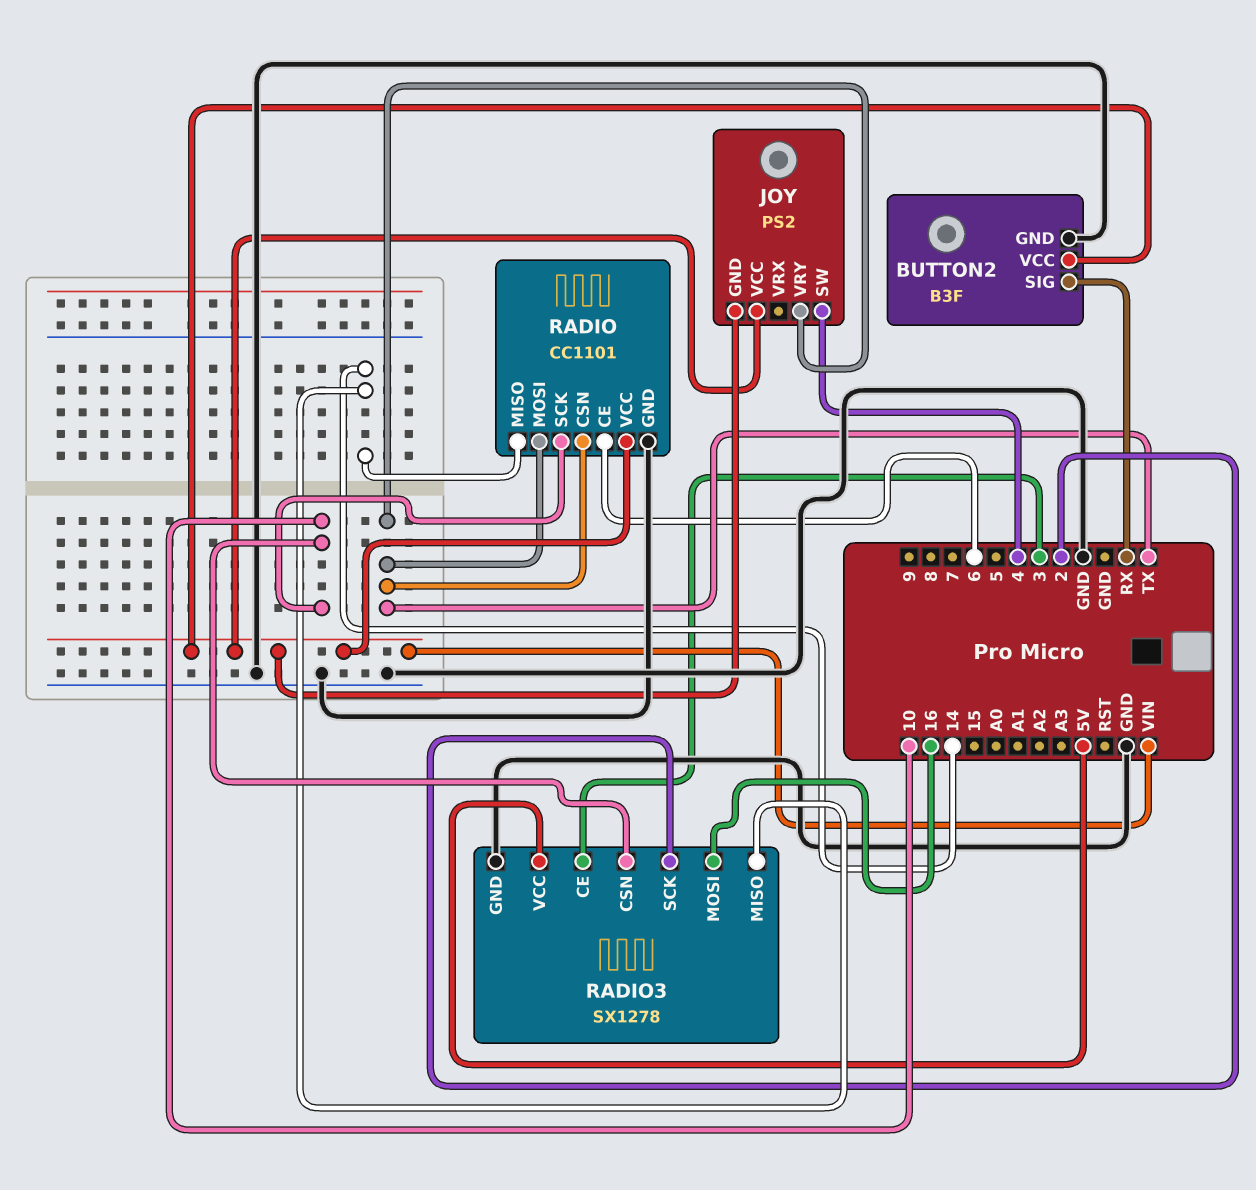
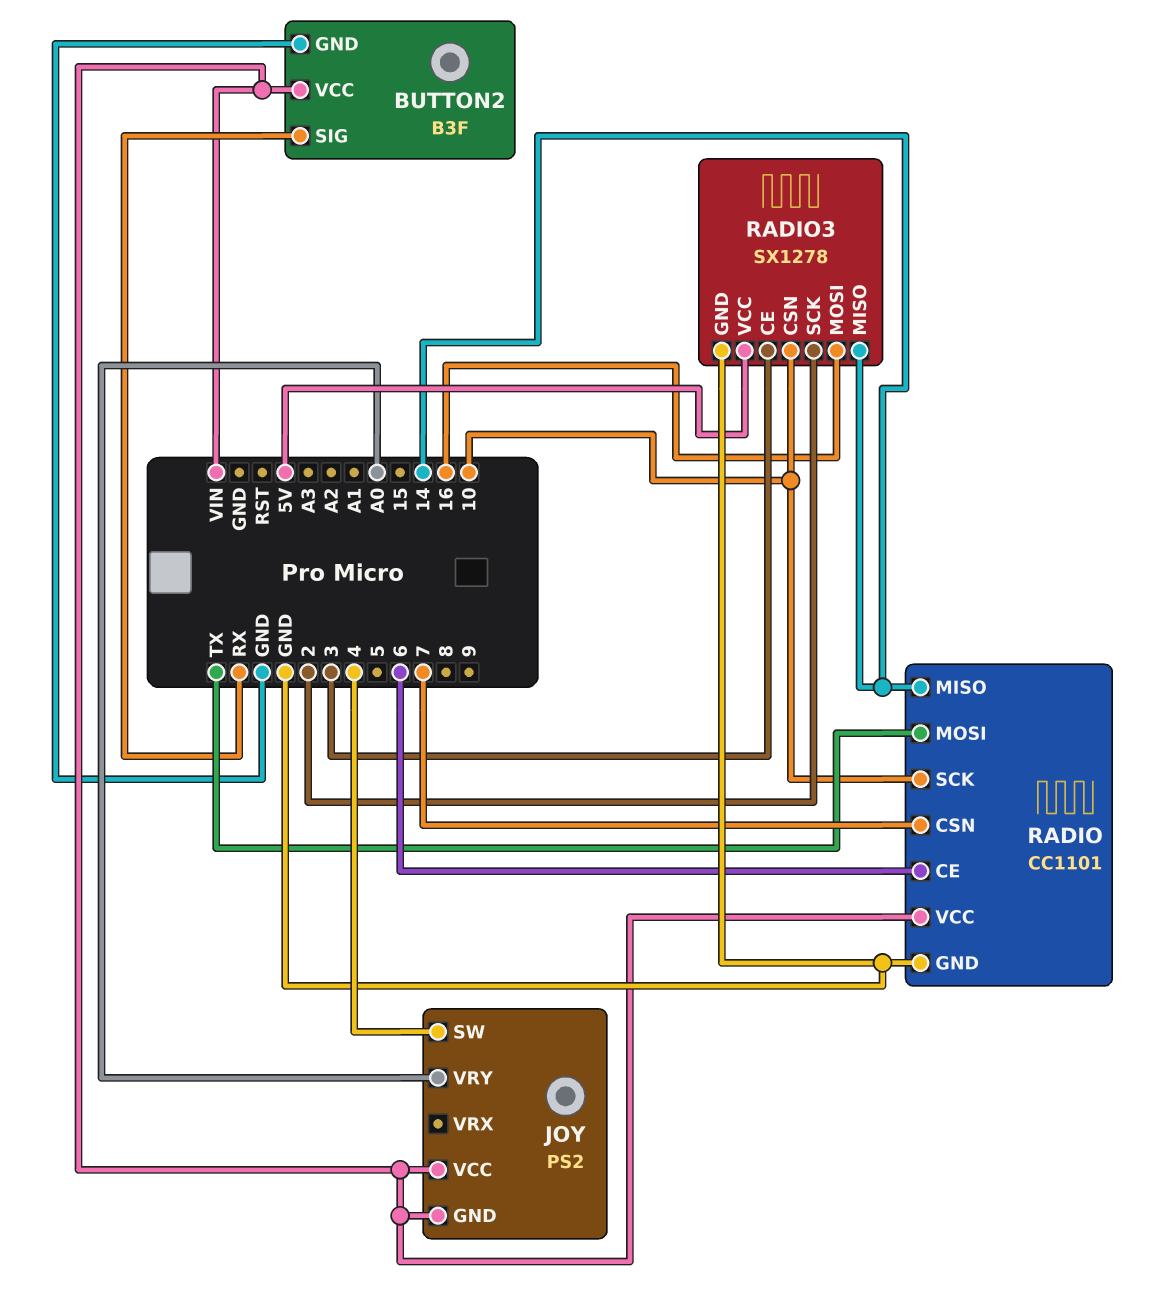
JOY pin VRY: TX -> A0
RADIO pin CSN: TX -> 7

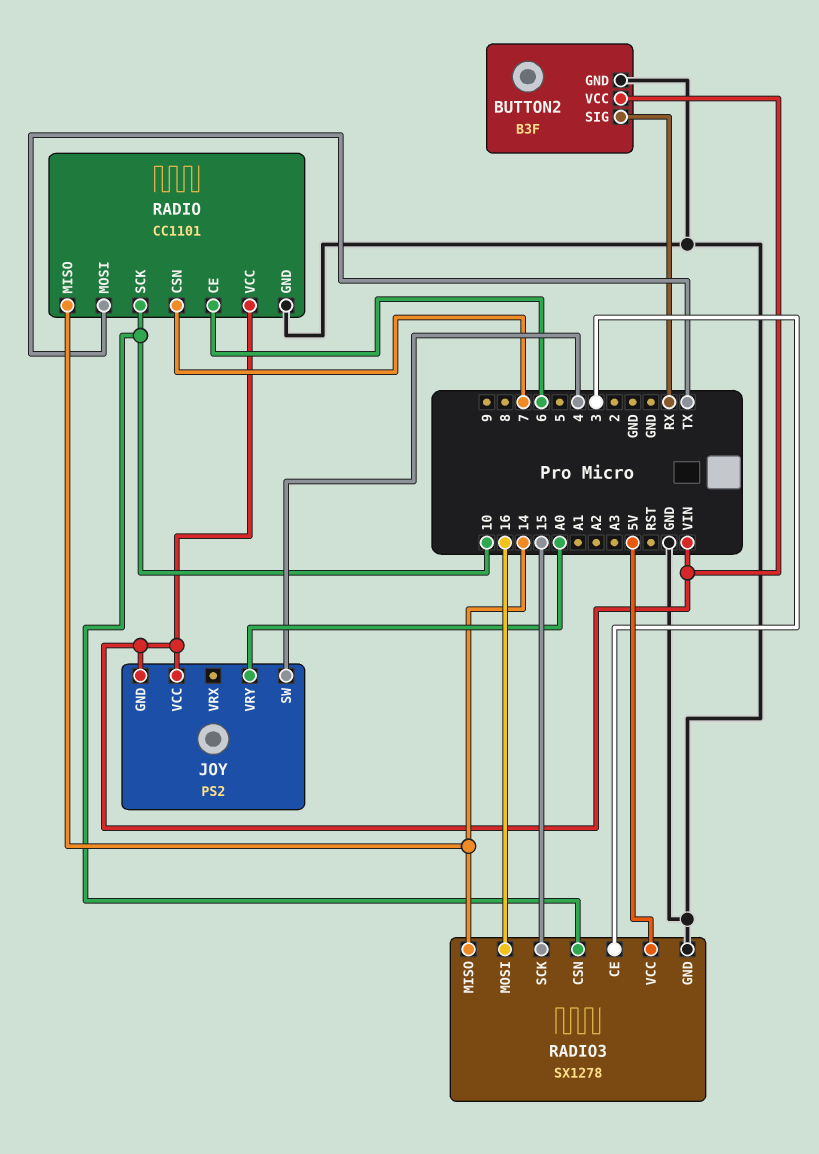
RADIO3 pin SCK: 2 -> 15

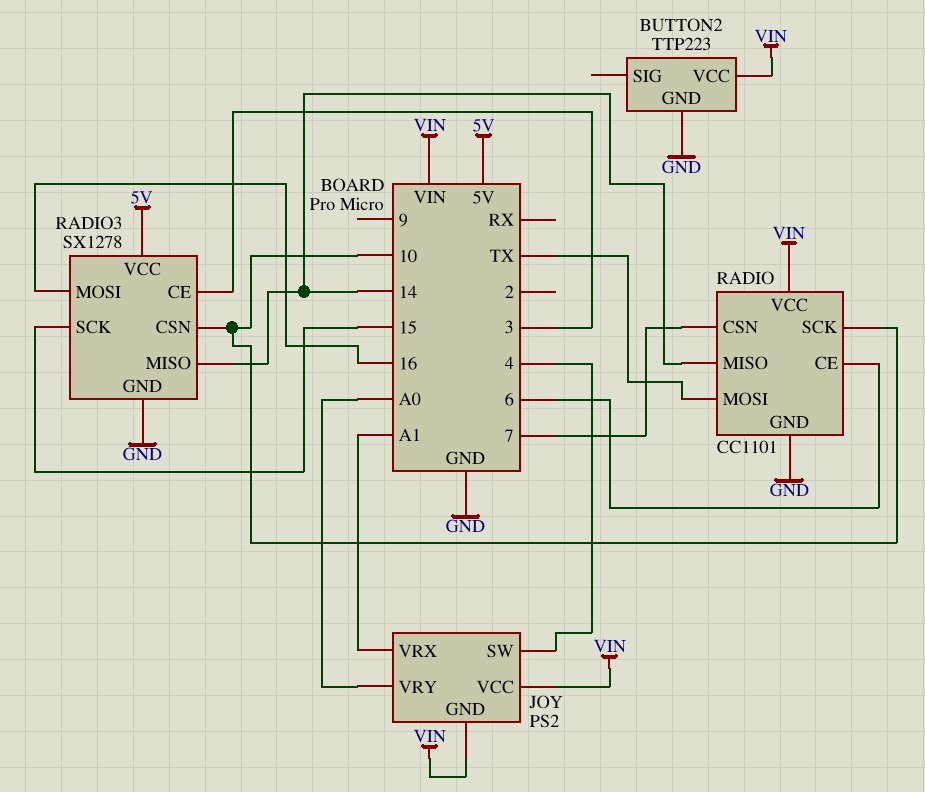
BUTTON2: B3F -> TTP223
BUTTON2 pin SIG: RX -> none
JOY pin VRX: none -> A1

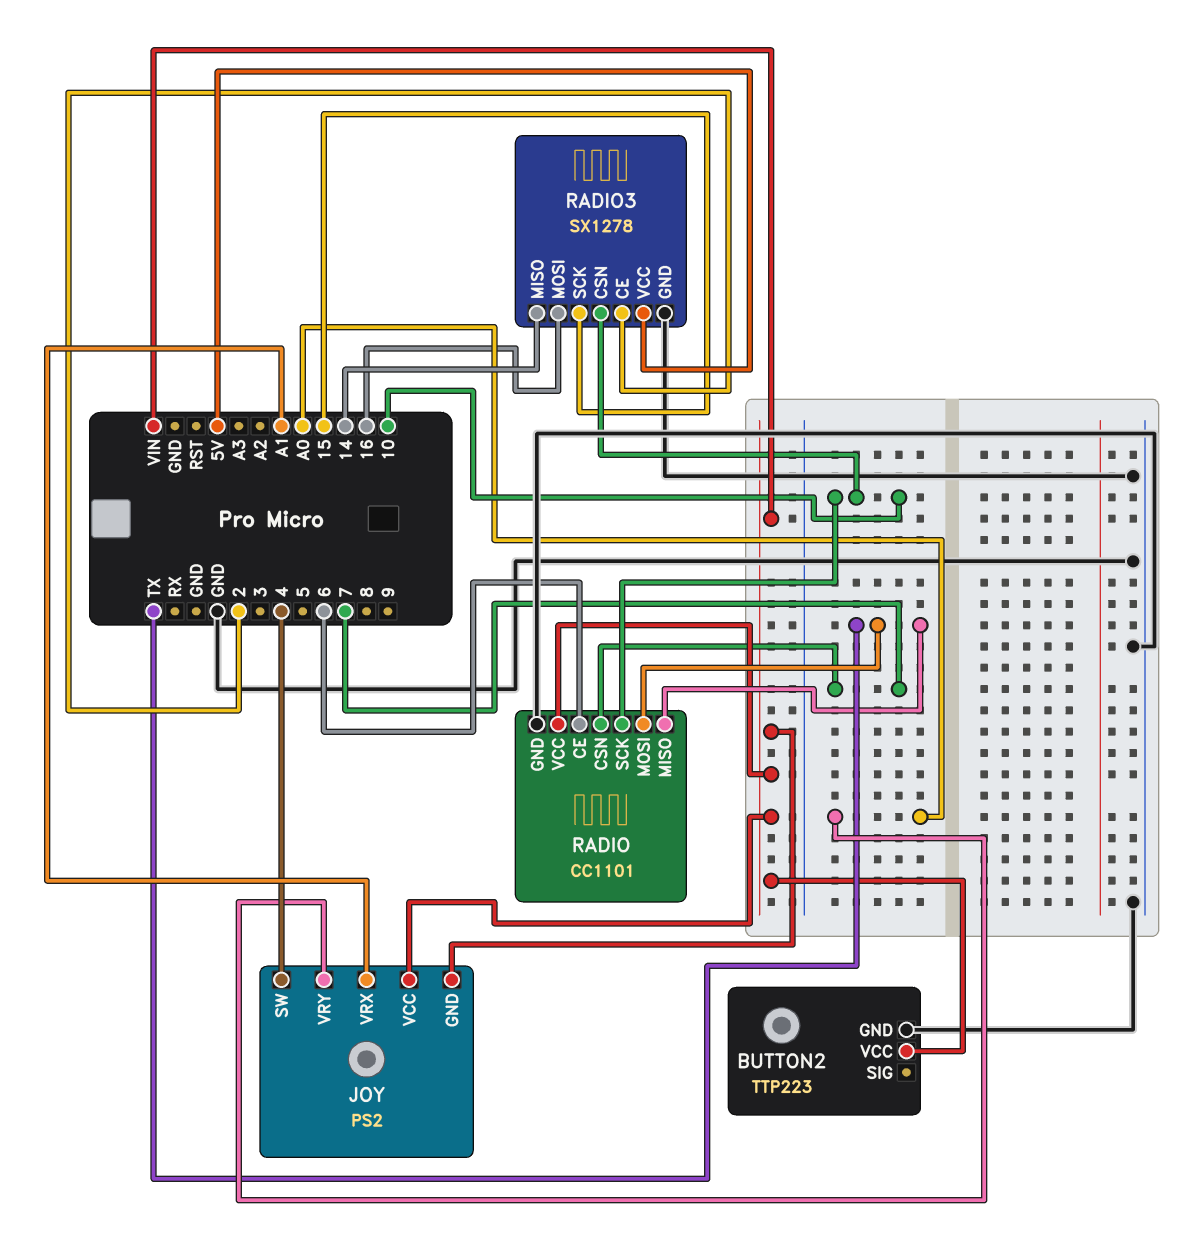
RADIO pin MISO: 14 -> TX
RADIO3 pin CE: 3 -> 2

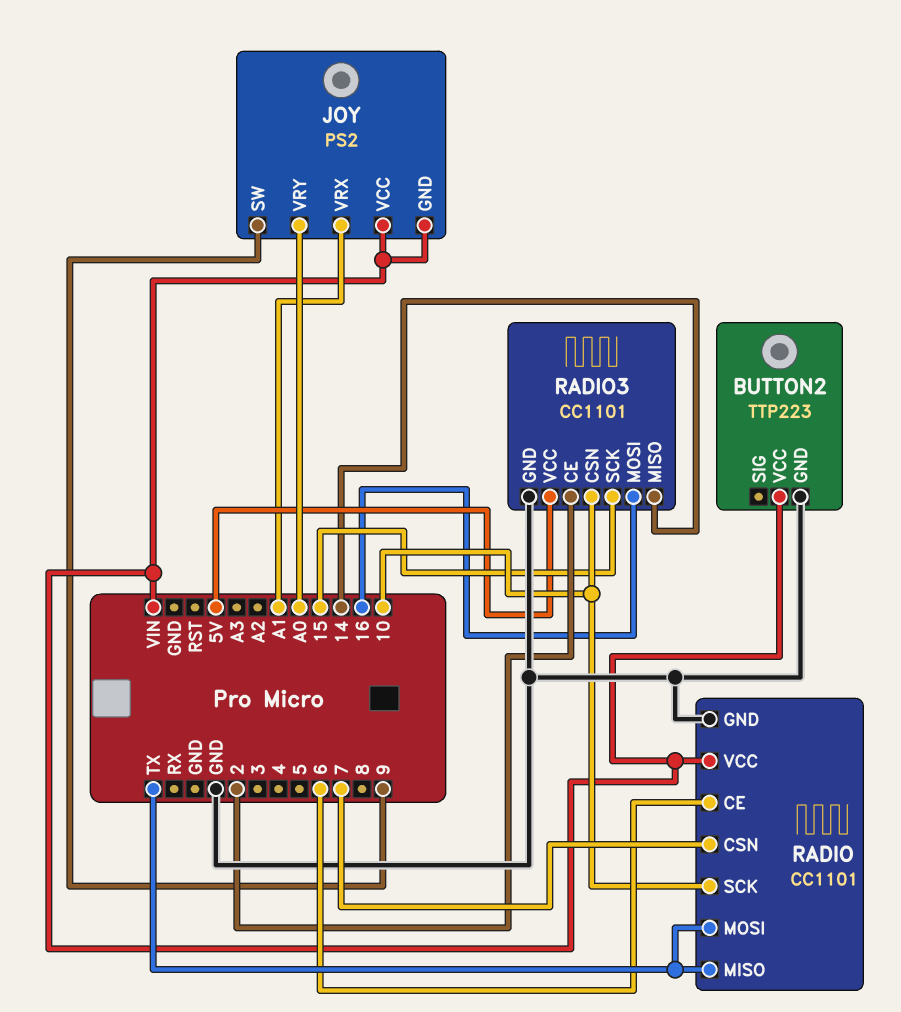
JOY pin SW: 4 -> 9
RADIO3: SX1278 -> CC1101

